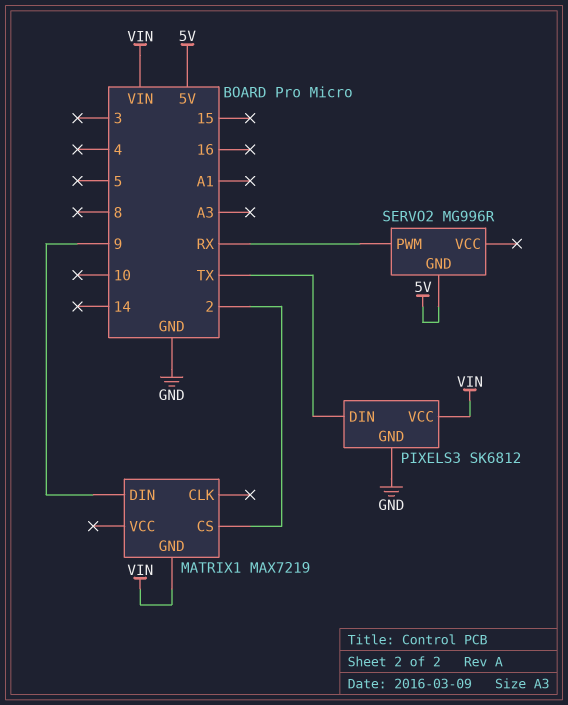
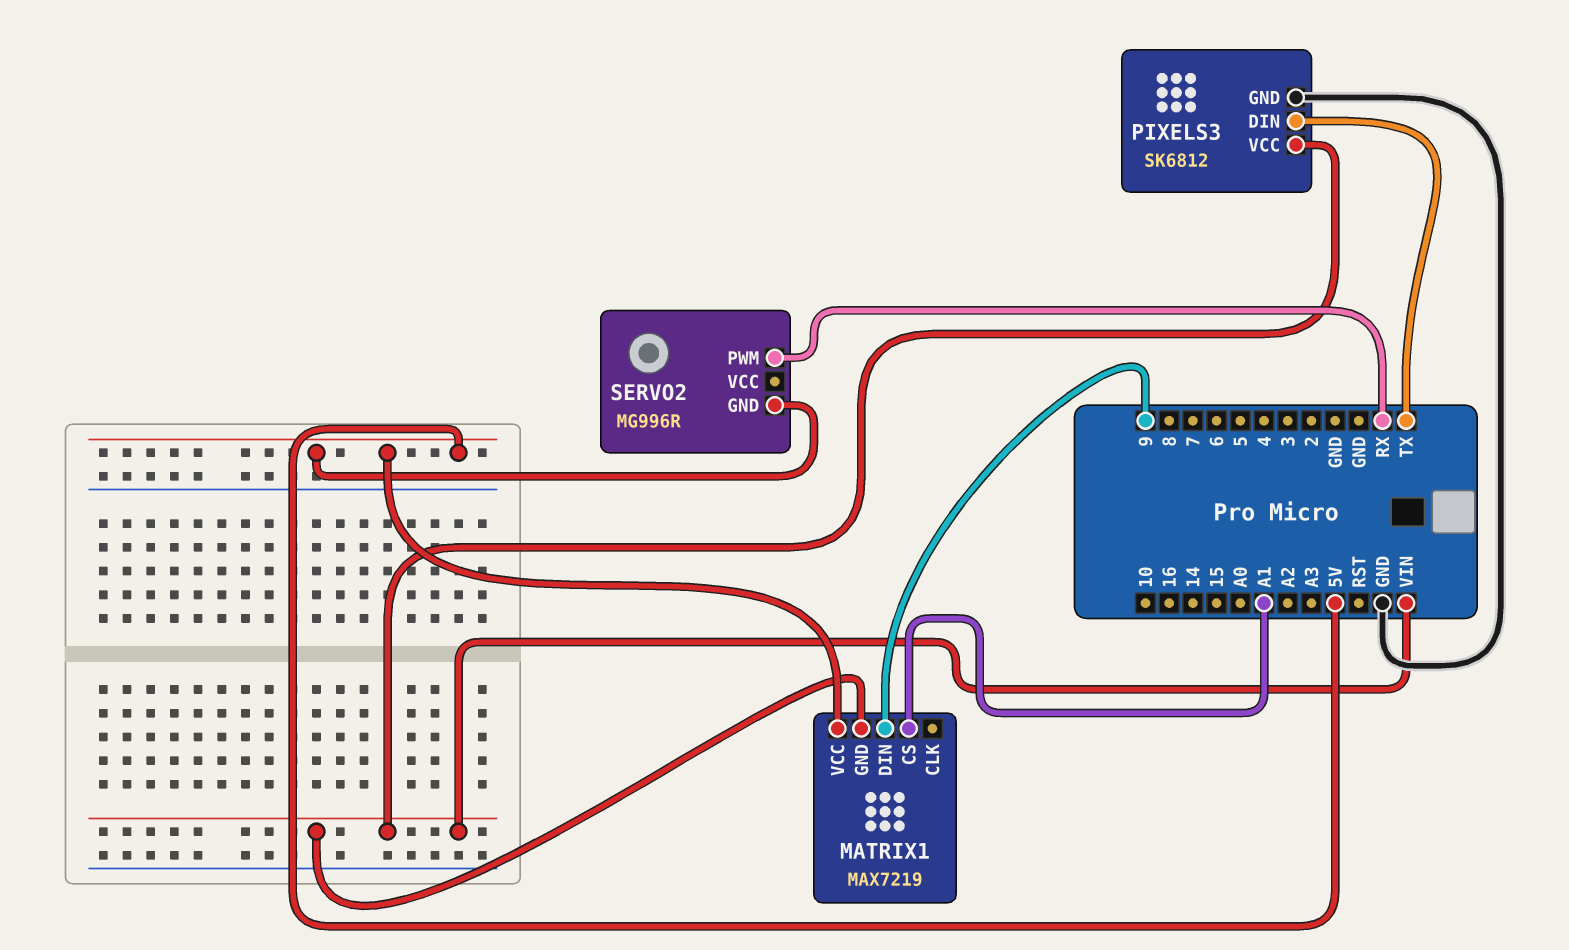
MATRIX1 pin CS: 2 -> A1
MATRIX1 pin VCC: none -> 5V

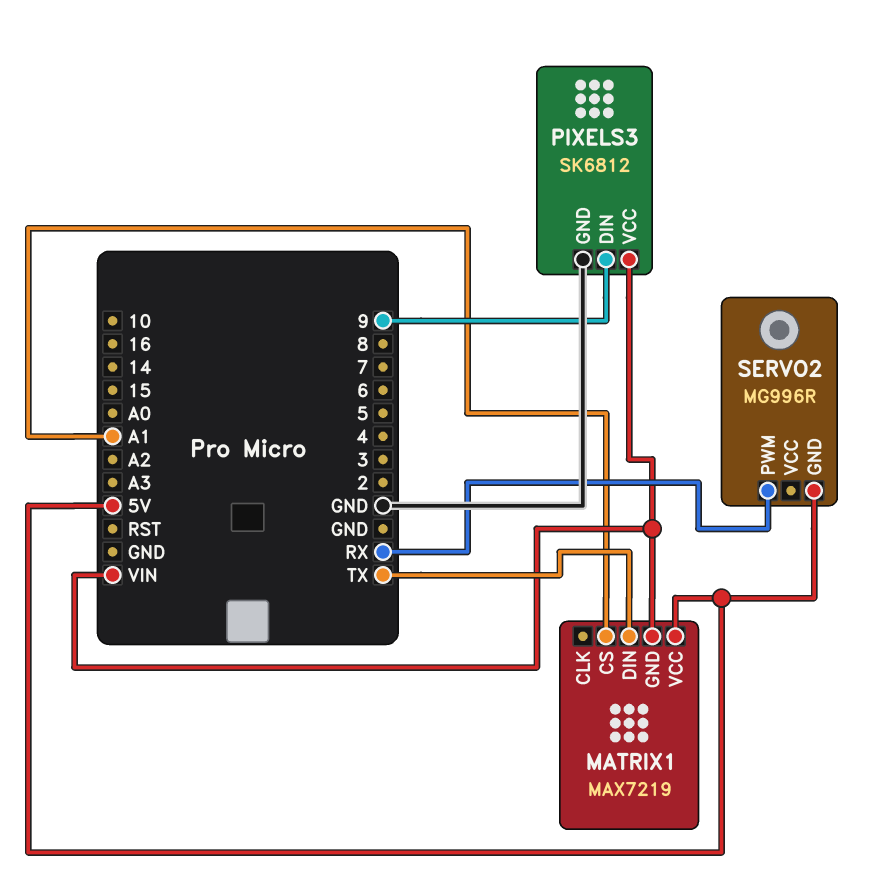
MATRIX1 pin DIN: 9 -> TX
PIXELS3 pin DIN: TX -> 9

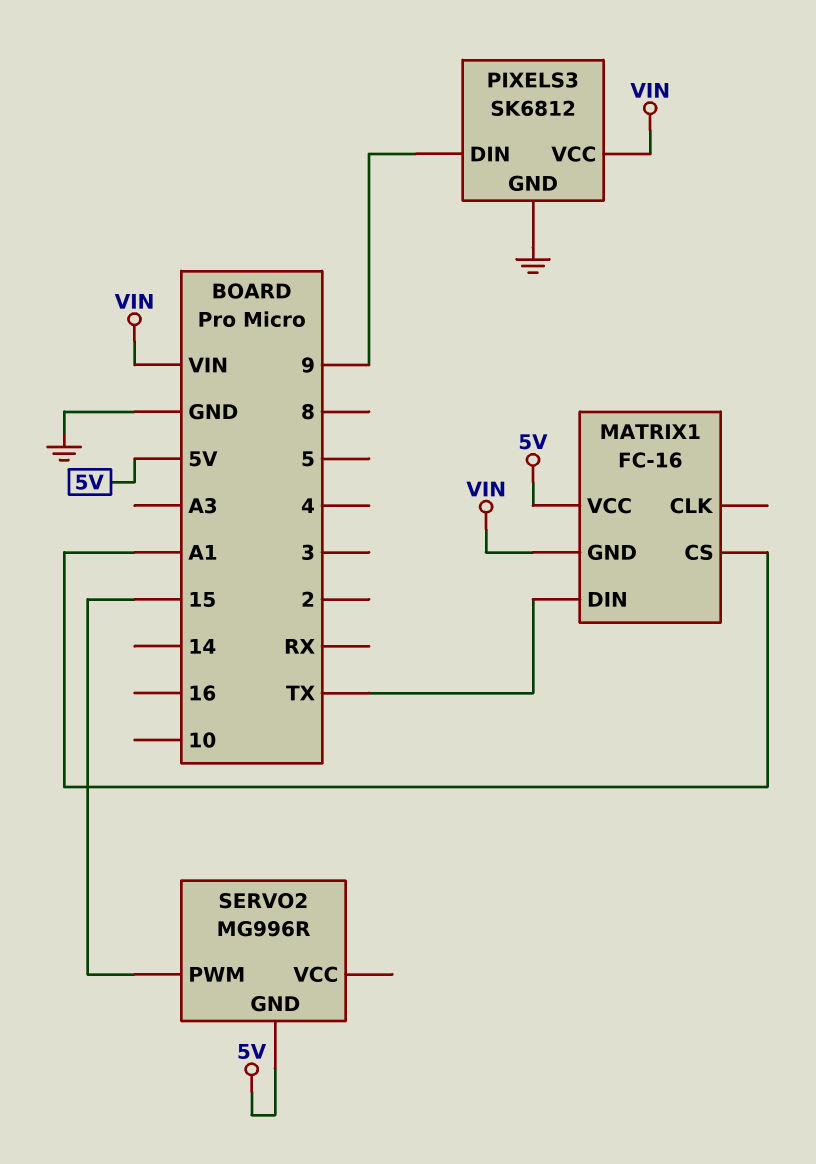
MATRIX1: MAX7219 -> FC-16
SERVO2 pin PWM: RX -> 15

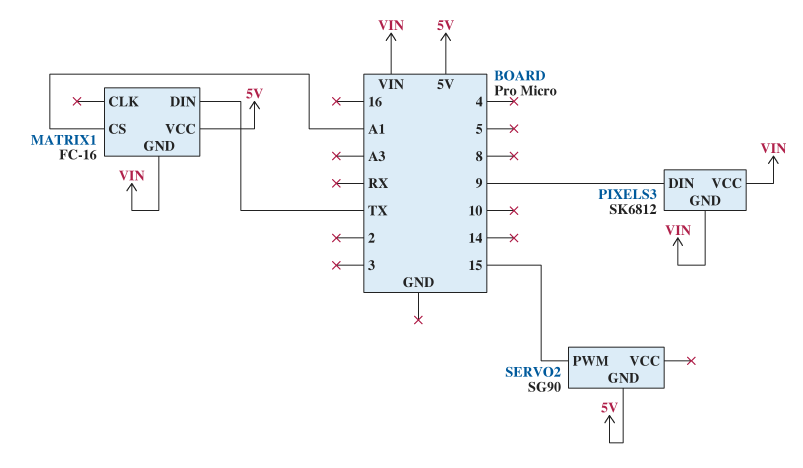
PIXELS3 pin GND: GND -> VIN
SERVO2: MG996R -> SG90

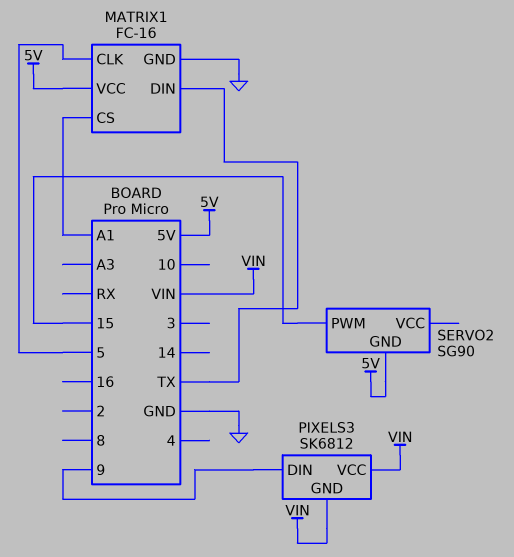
MATRIX1 pin CLK: none -> 5
MATRIX1 pin GND: VIN -> GND

